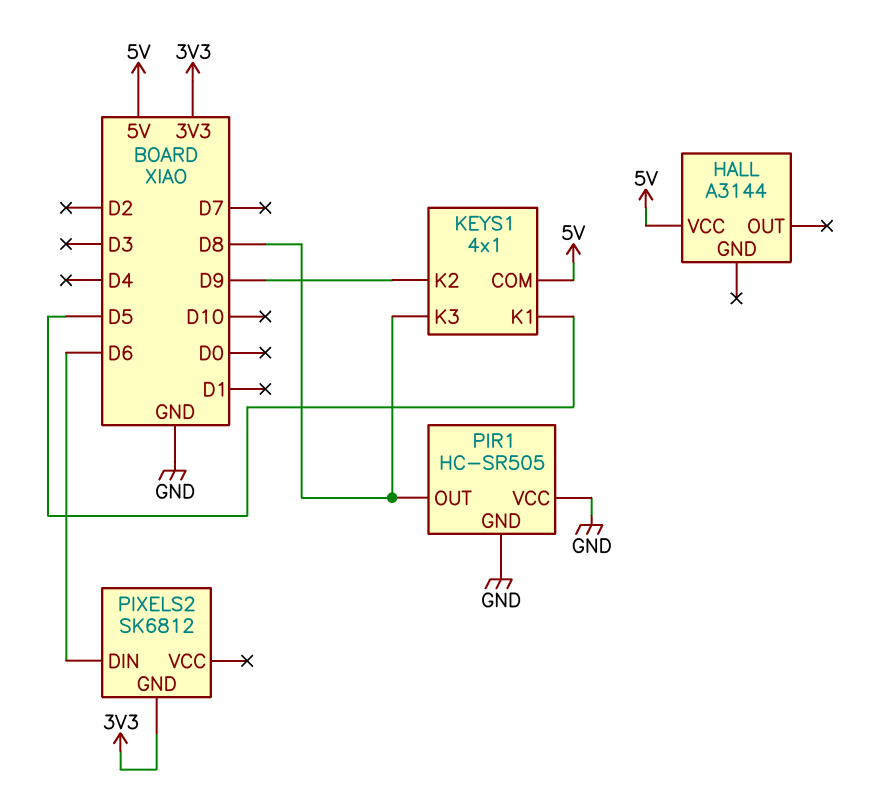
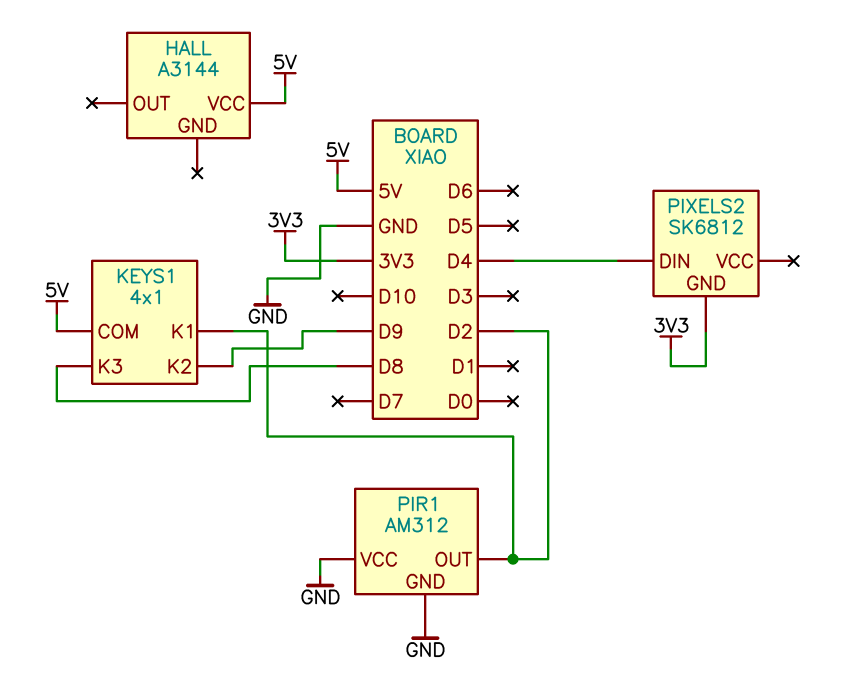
KEYS1 pin K1: D5 -> D2
PIR1: HC-SR505 -> AM312
PIR1 pin OUT: D8 -> D2
PIXELS2 pin DIN: D6 -> D4

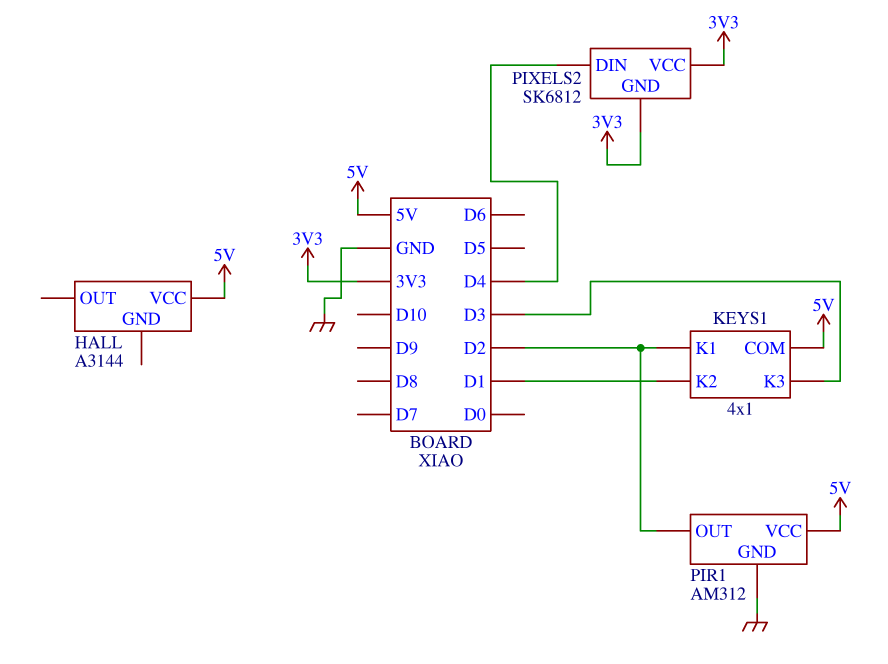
KEYS1 pin K2: D9 -> D1
KEYS1 pin K3: D8 -> D3
PIR1 pin VCC: GND -> 5V
PIXELS2 pin VCC: none -> 3V3

